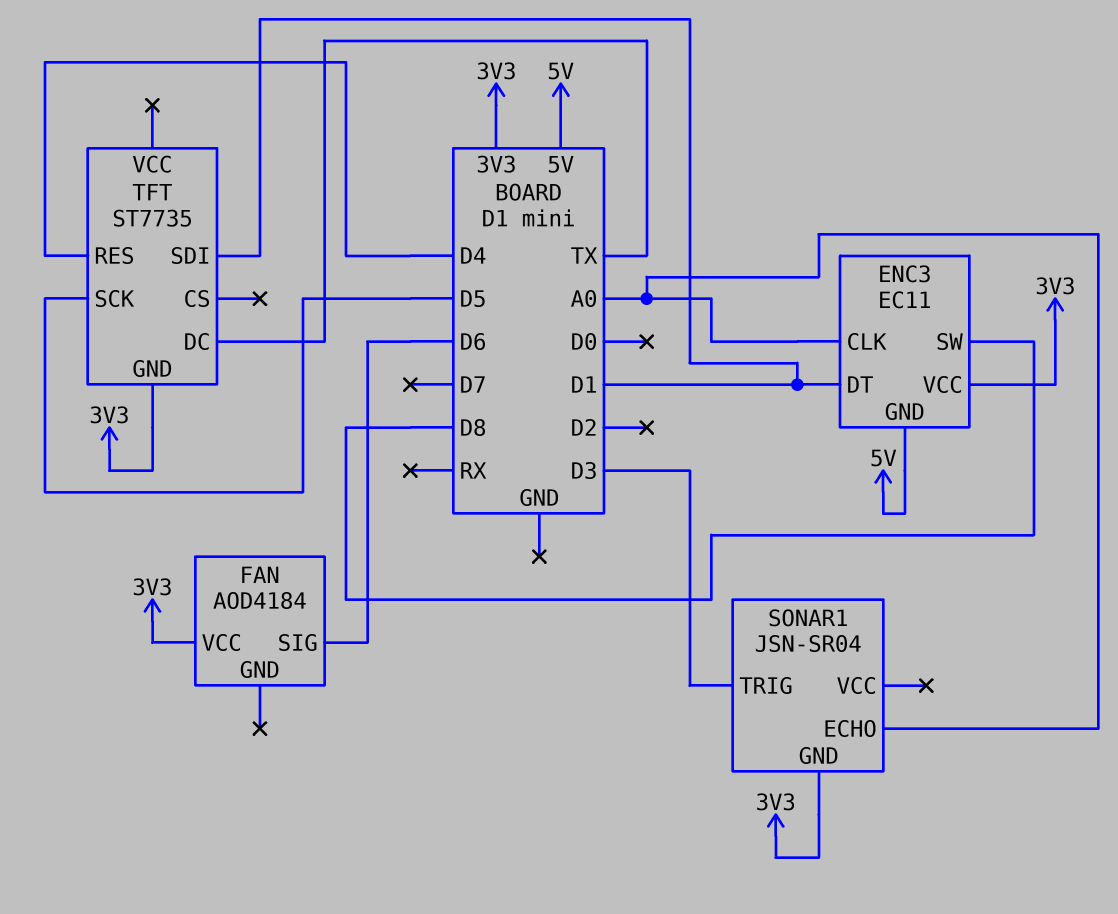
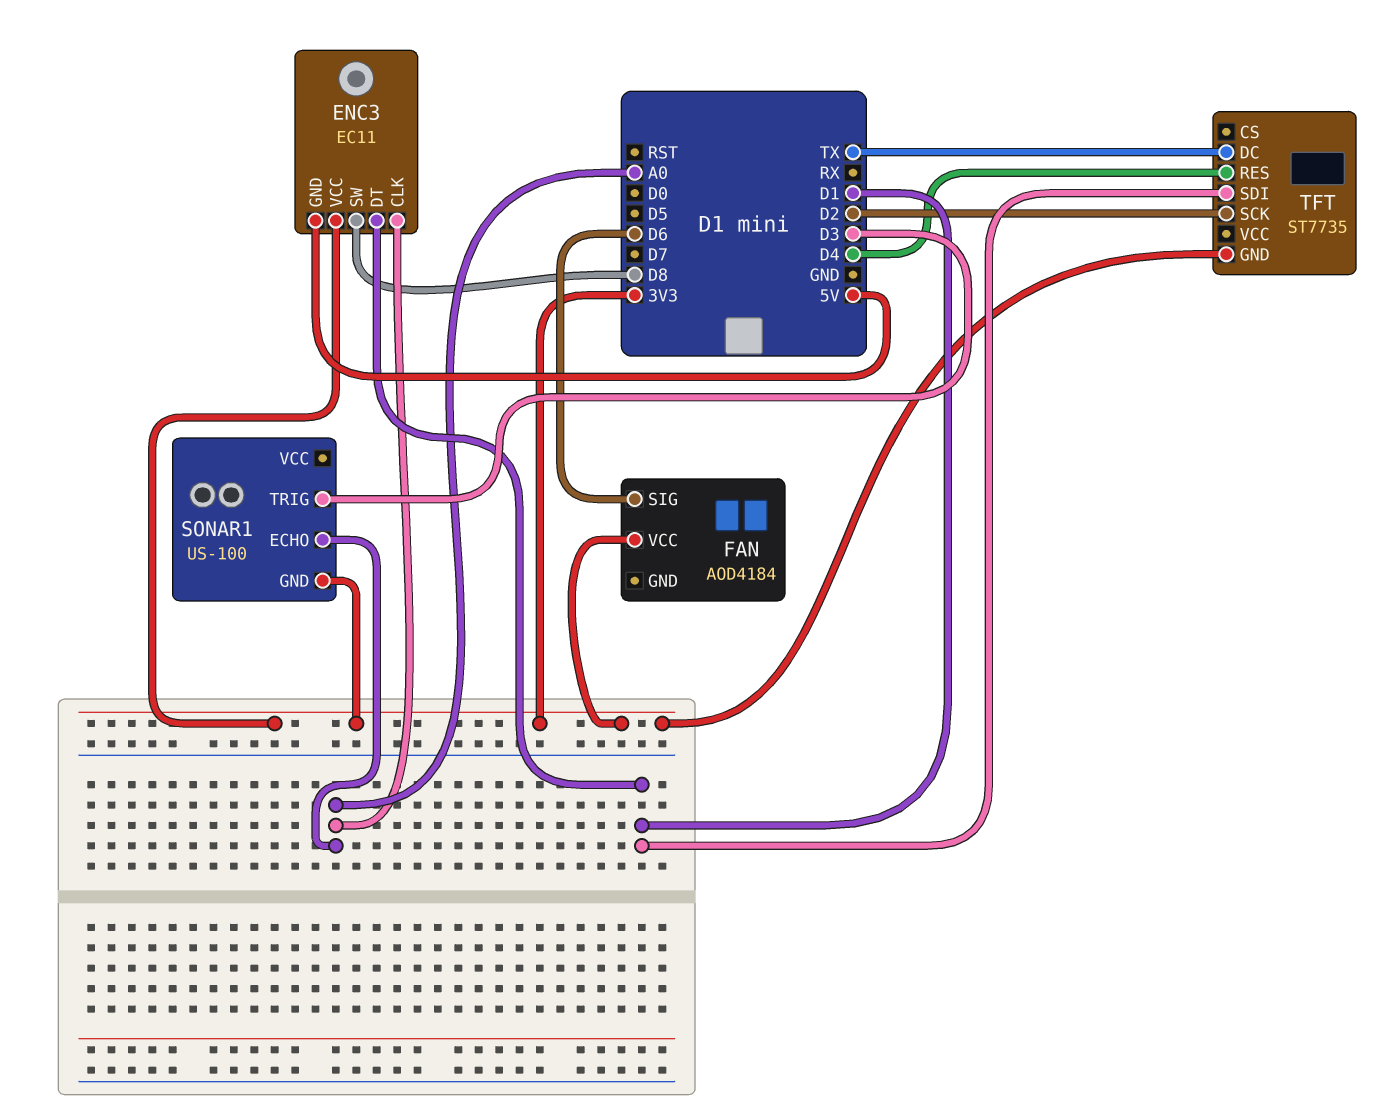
SONAR1: JSN-SR04 -> US-100
TFT pin SCK: D5 -> D2

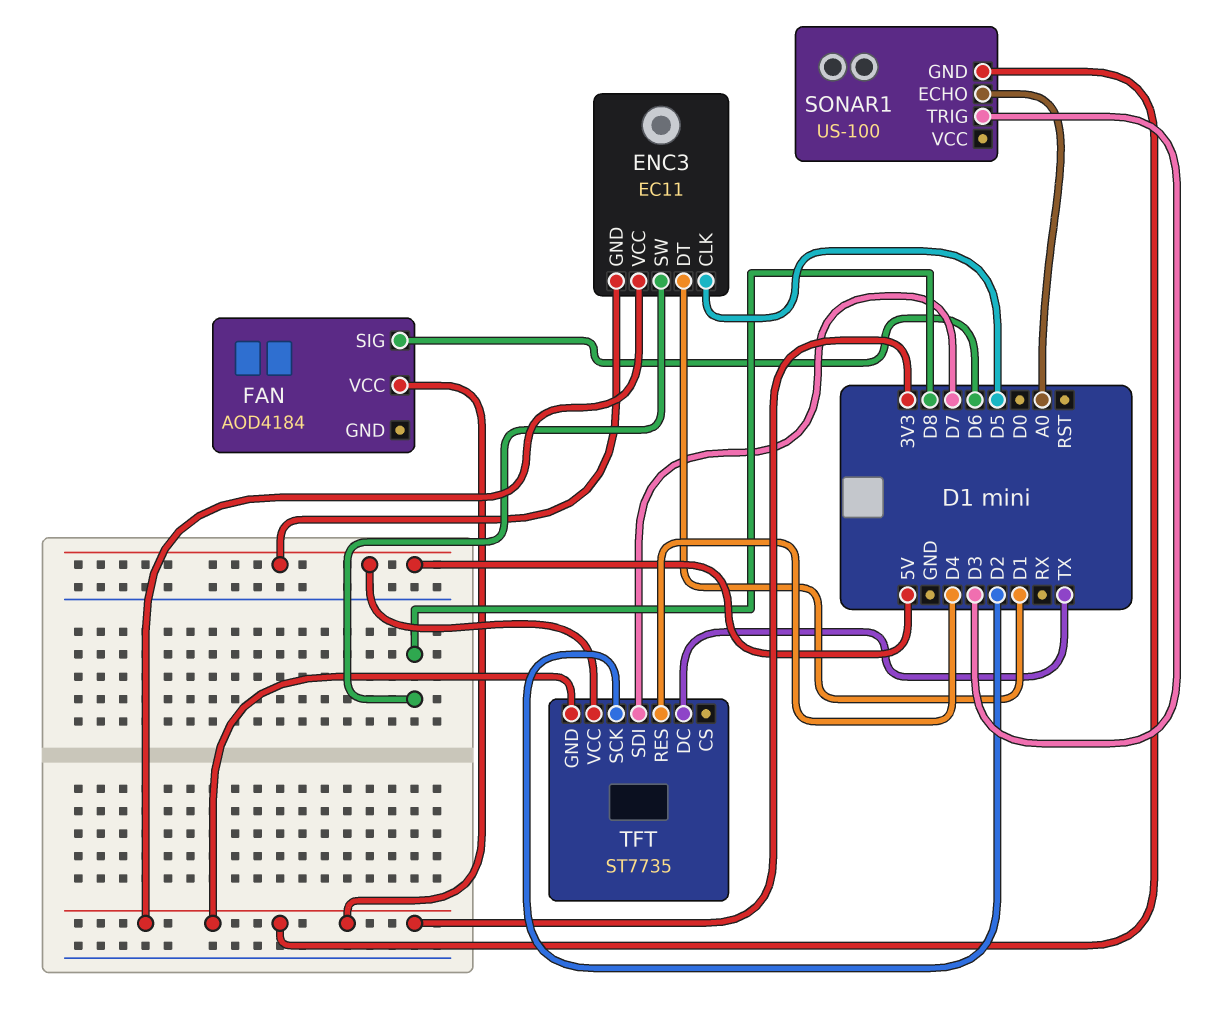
ENC3 pin CLK: A0 -> D5
TFT pin SDI: D1 -> D7
TFT pin VCC: none -> 5V

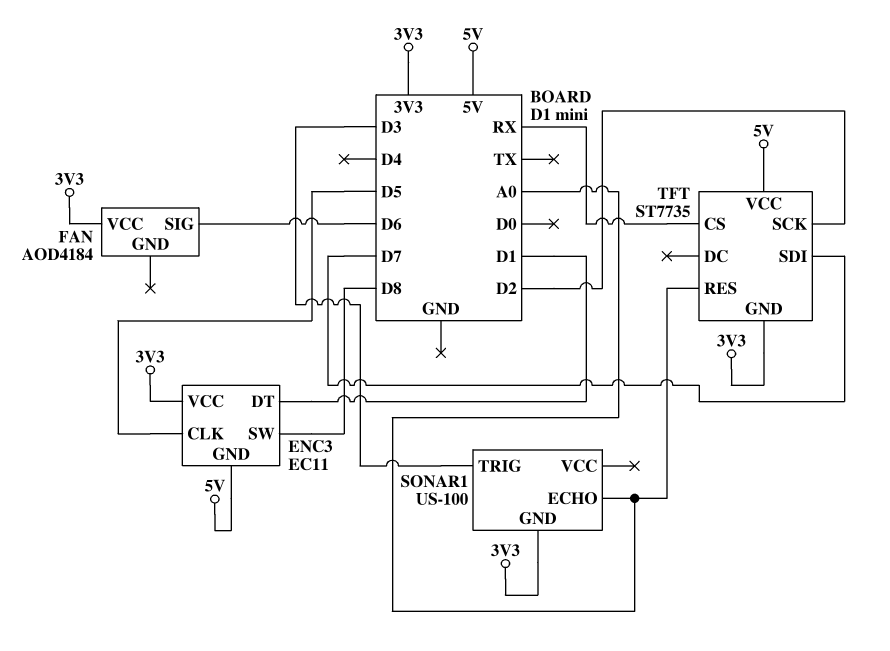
TFT pin CS: none -> RX
TFT pin DC: TX -> none
TFT pin RES: D4 -> A0

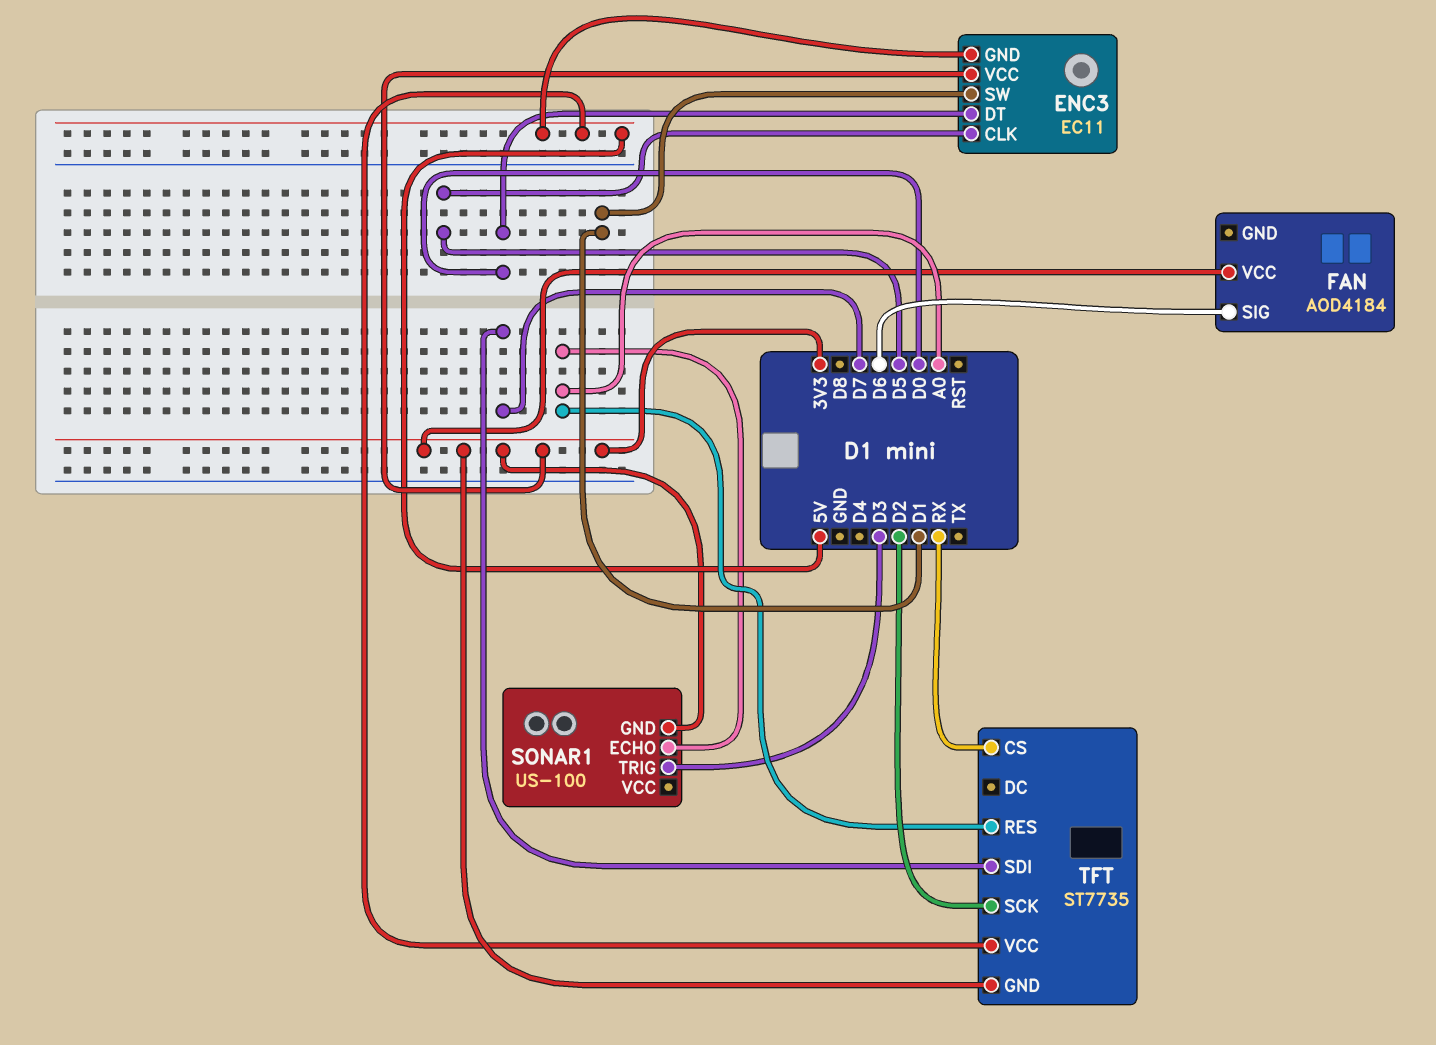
ENC3 pin DT: D1 -> D0
ENC3 pin SW: D8 -> D1

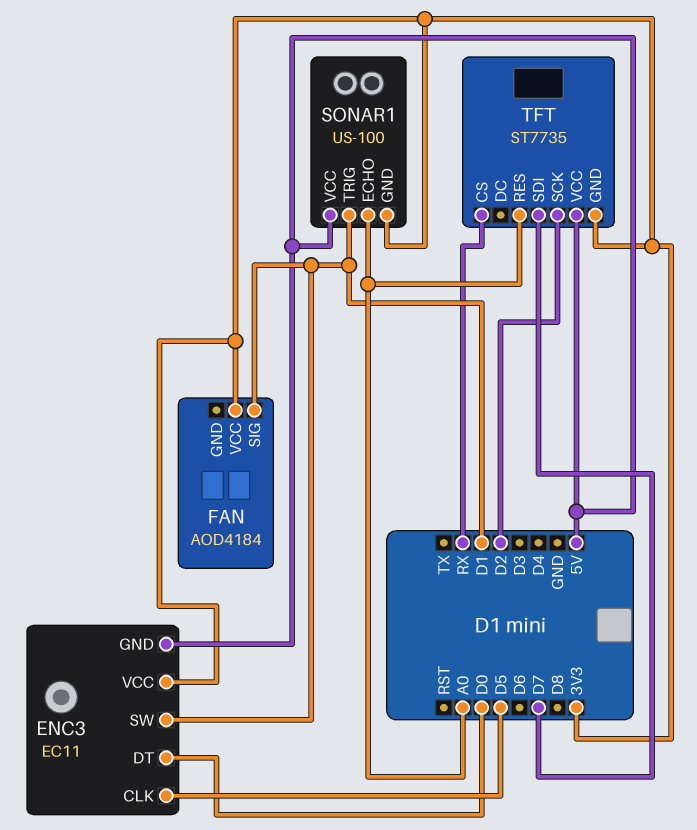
FAN pin SIG: D6 -> D1
SONAR1 pin TRIG: D3 -> D1
SONAR1 pin VCC: none -> 5V

